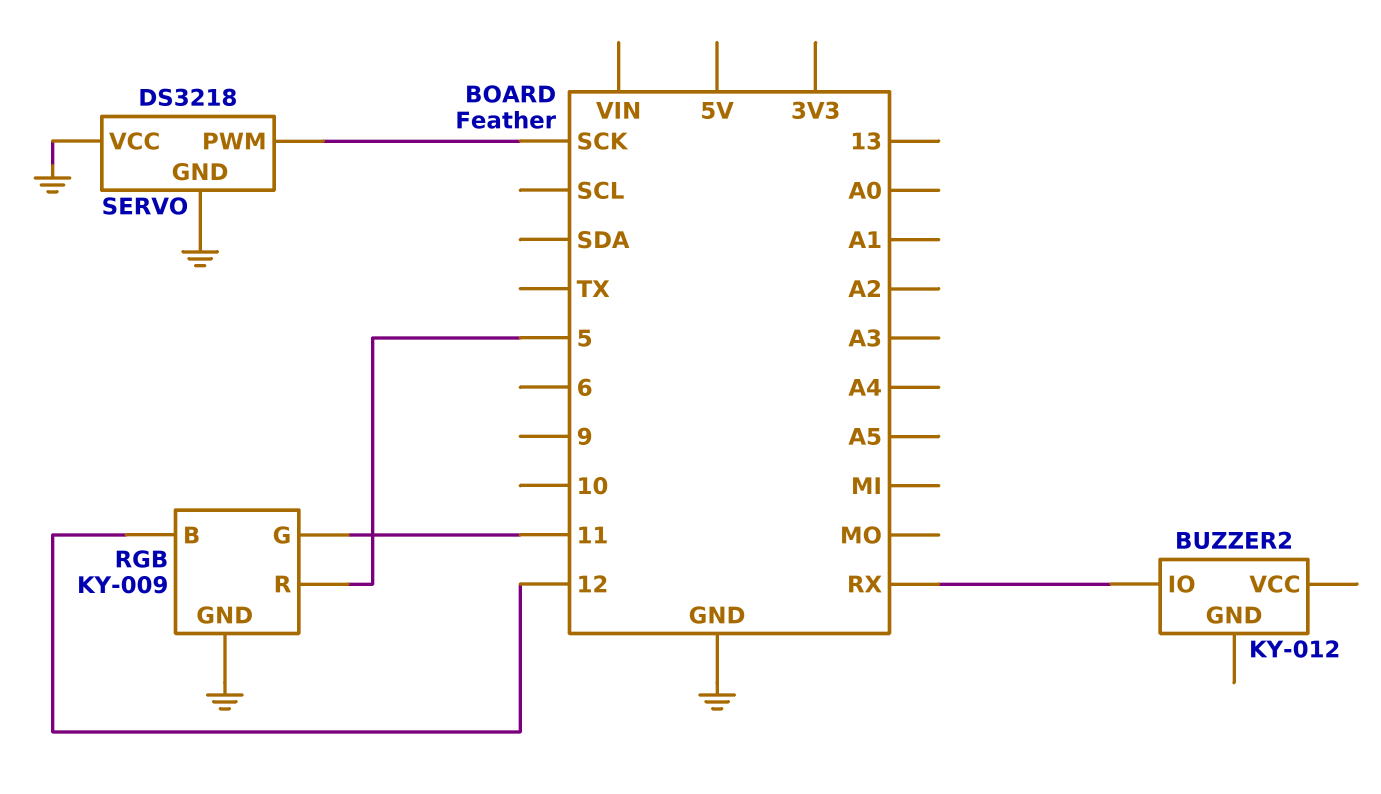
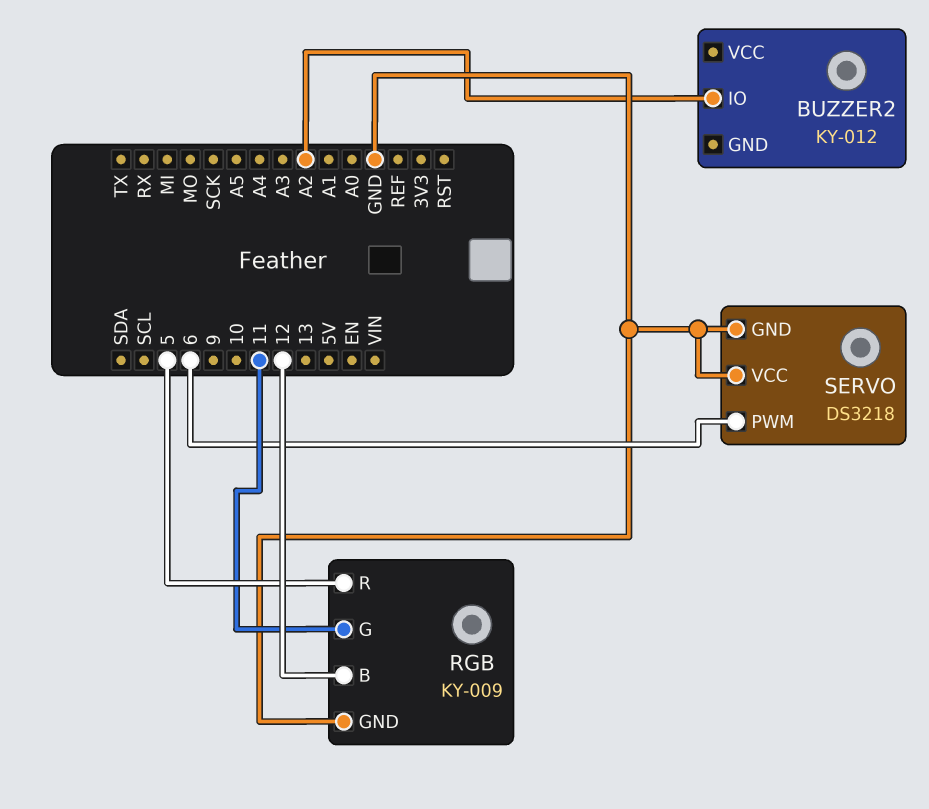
BUZZER2 pin IO: RX -> A2
SERVO pin PWM: SCK -> 6

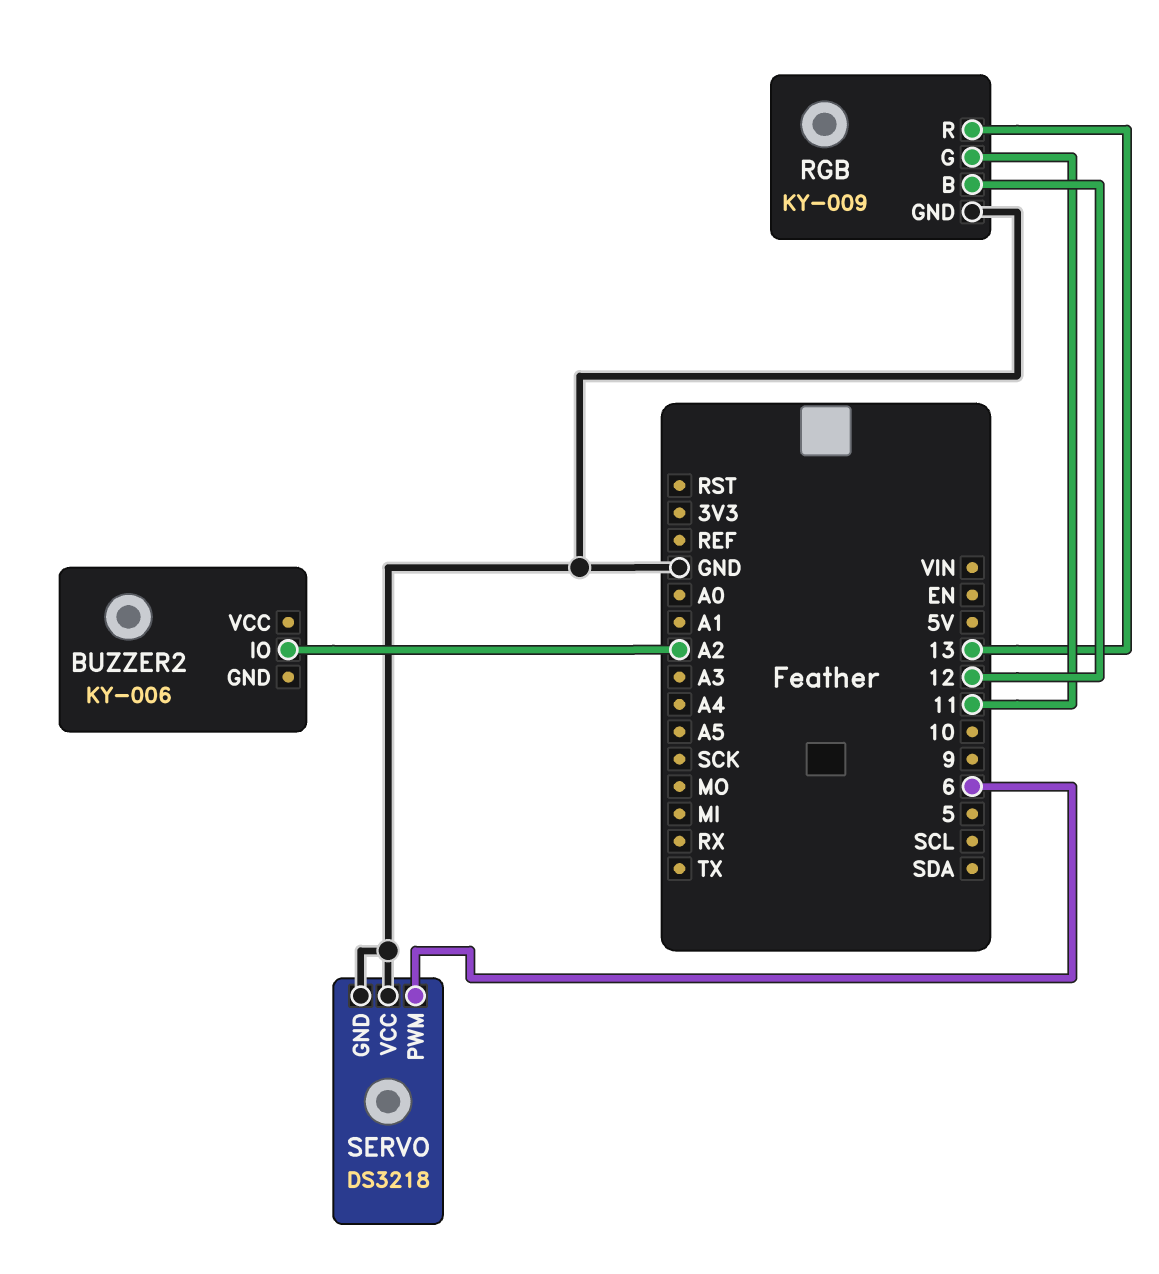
BUZZER2: KY-012 -> KY-006
RGB pin R: 5 -> 13

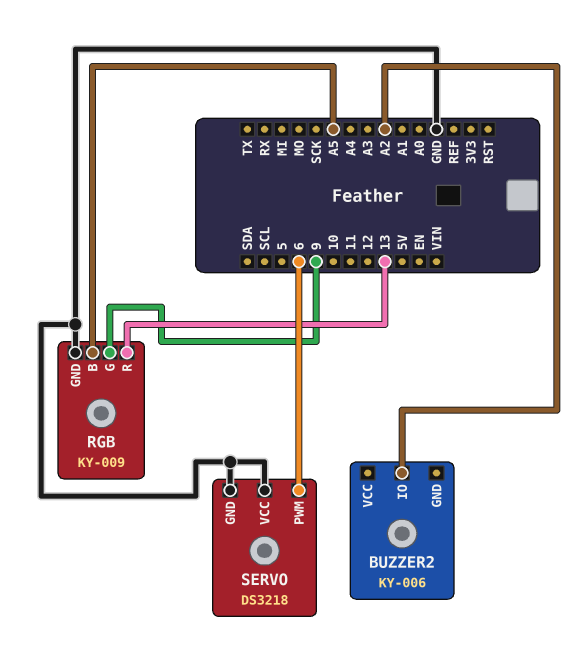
RGB pin B: 12 -> A5
RGB pin G: 11 -> 9

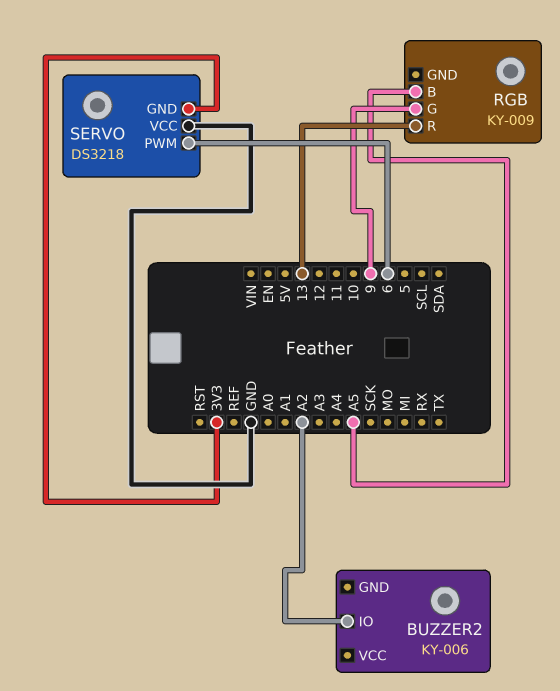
RGB pin GND: GND -> none
SERVO pin GND: GND -> 3V3

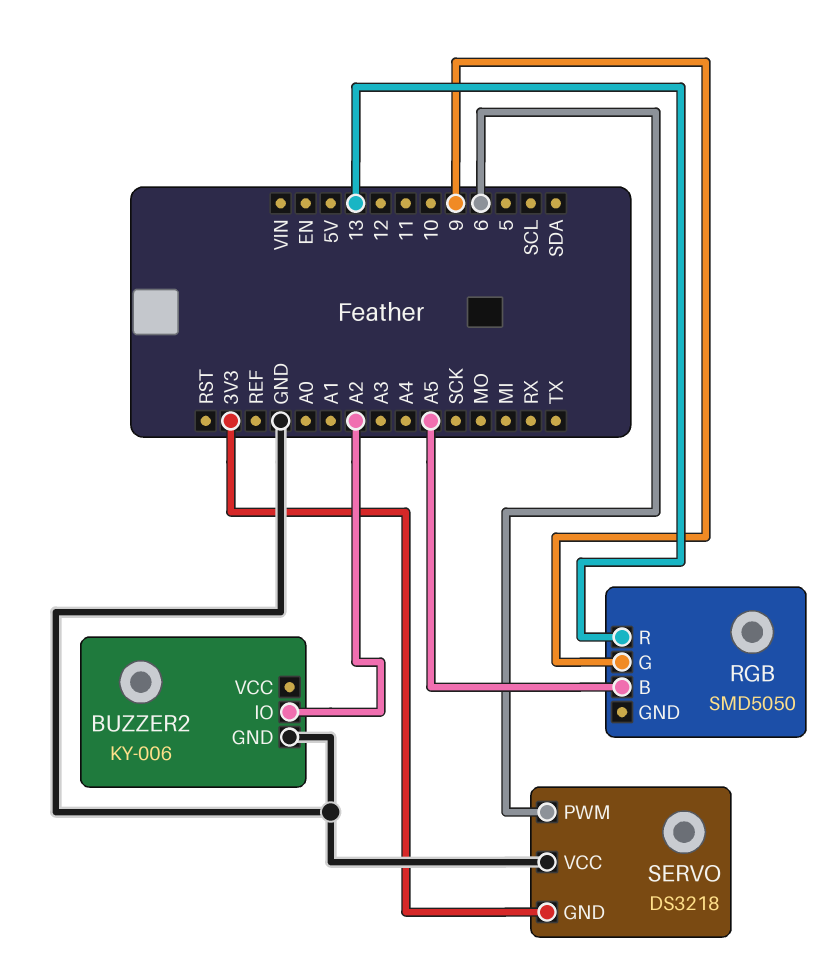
BUZZER2 pin GND: none -> GND
RGB: KY-009 -> SMD5050

